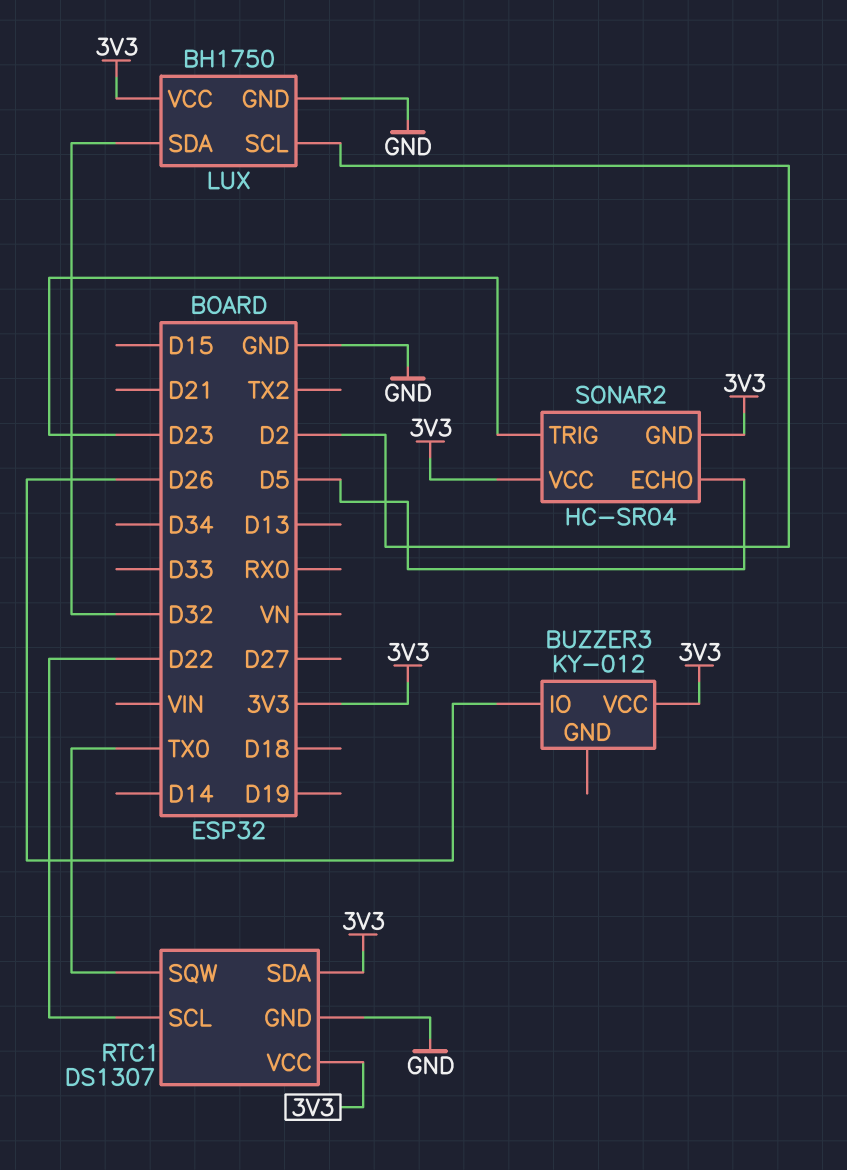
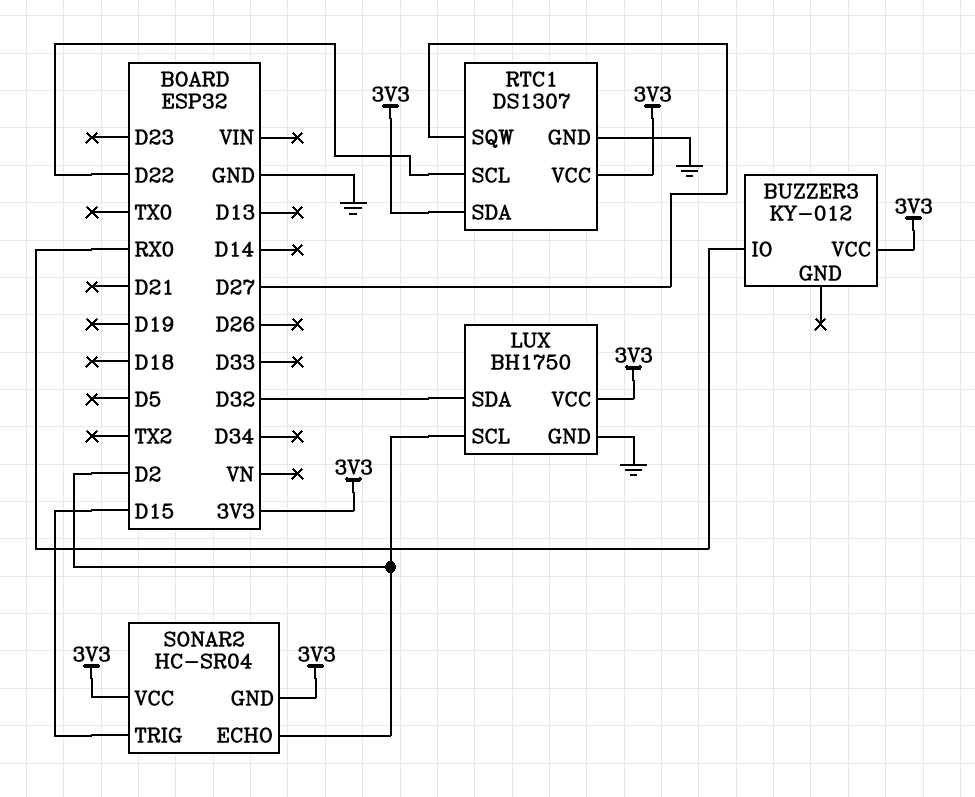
BUZZER3 pin IO: D26 -> RX0
RTC1 pin SQW: TX0 -> D27
SONAR2 pin ECHO: D5 -> D2
SONAR2 pin TRIG: D23 -> D15

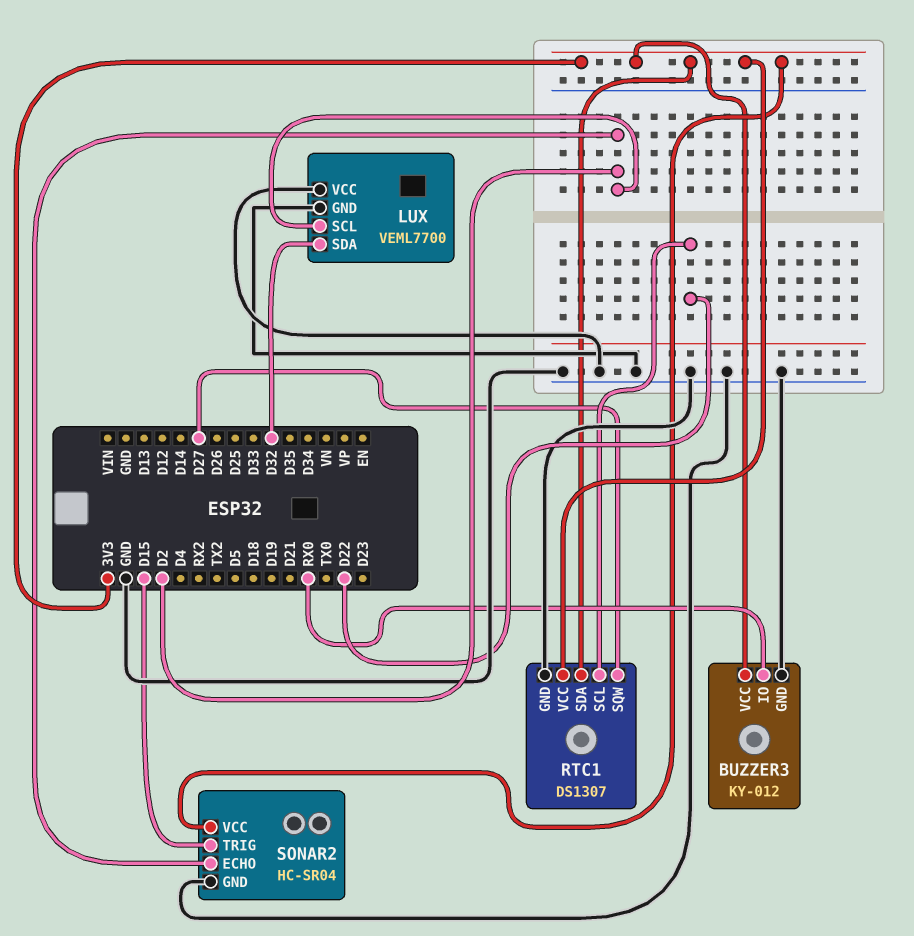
BUZZER3 pin GND: none -> GND
LUX: BH1750 -> VEML7700
LUX pin VCC: 3V3 -> GND
SONAR2 pin GND: 3V3 -> GND

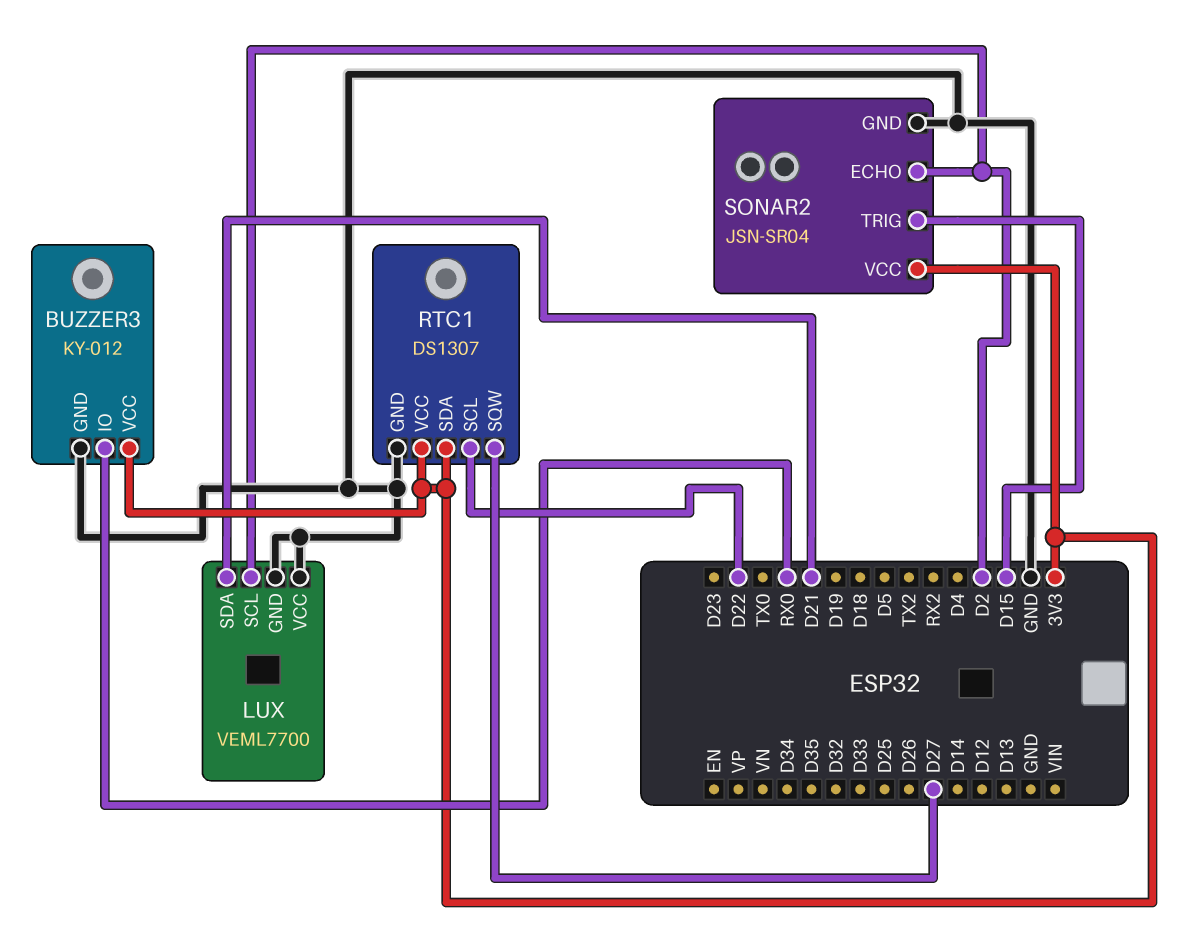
LUX pin SDA: D32 -> D21
SONAR2: HC-SR04 -> JSN-SR04

